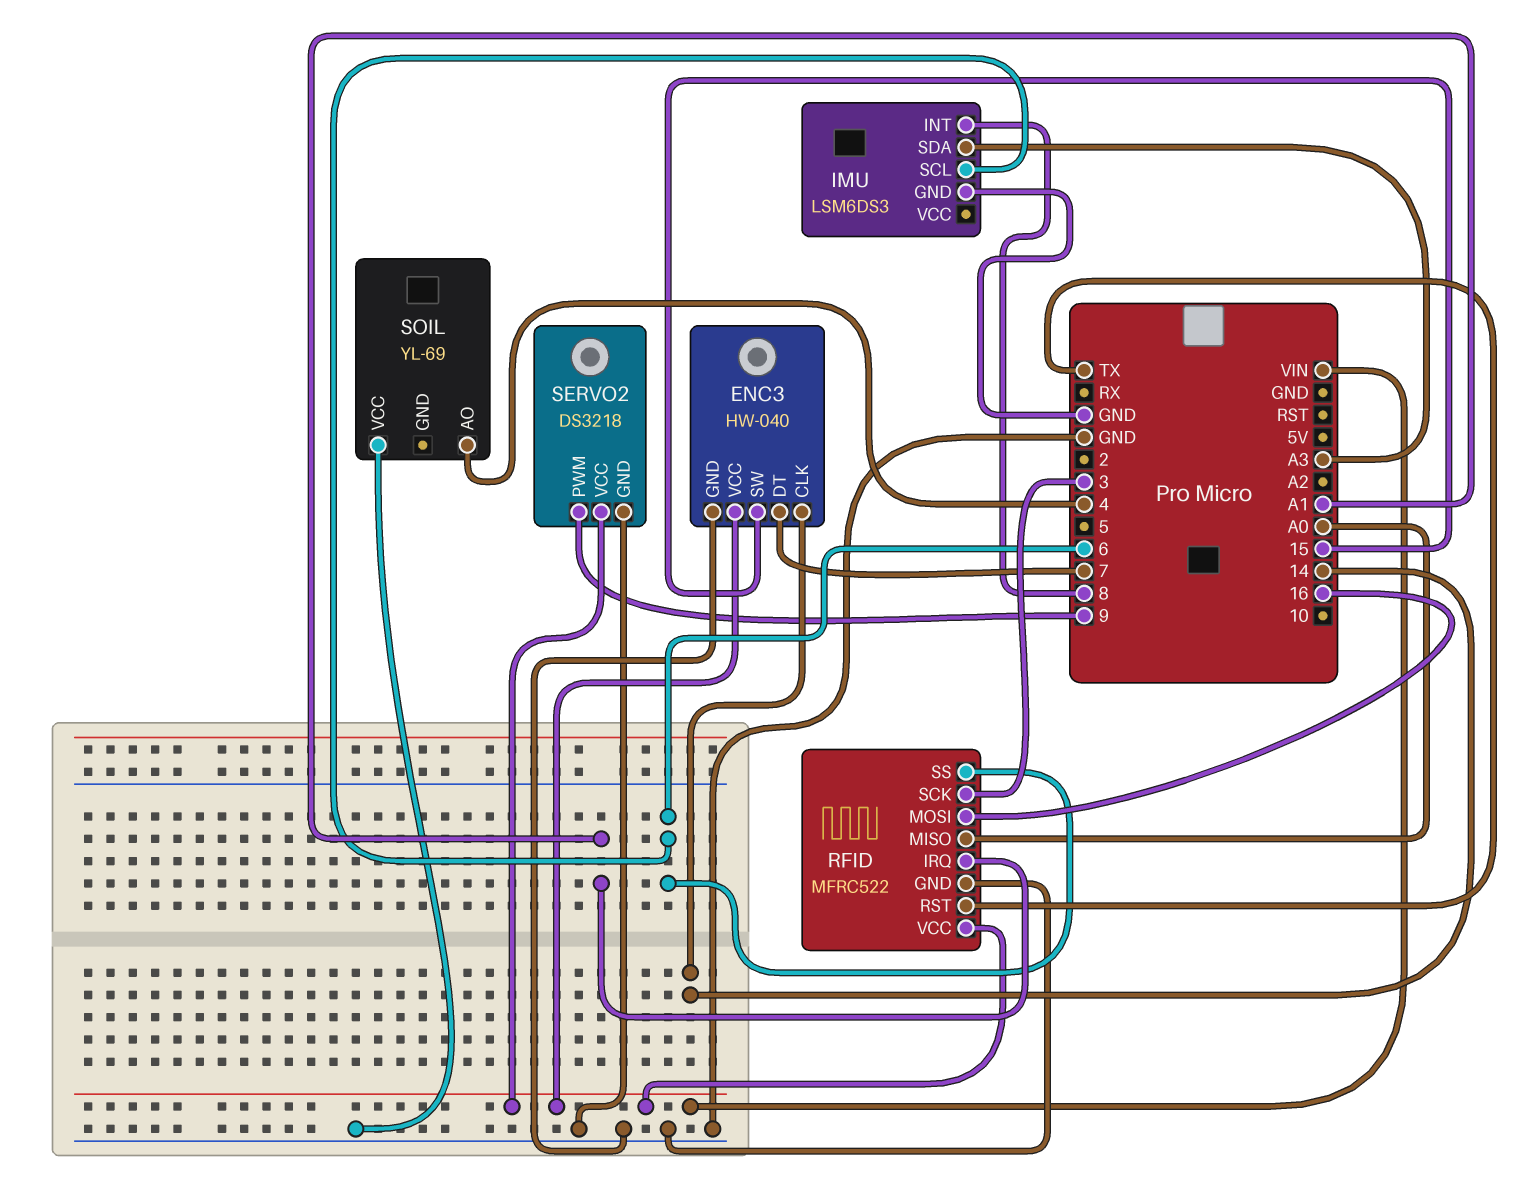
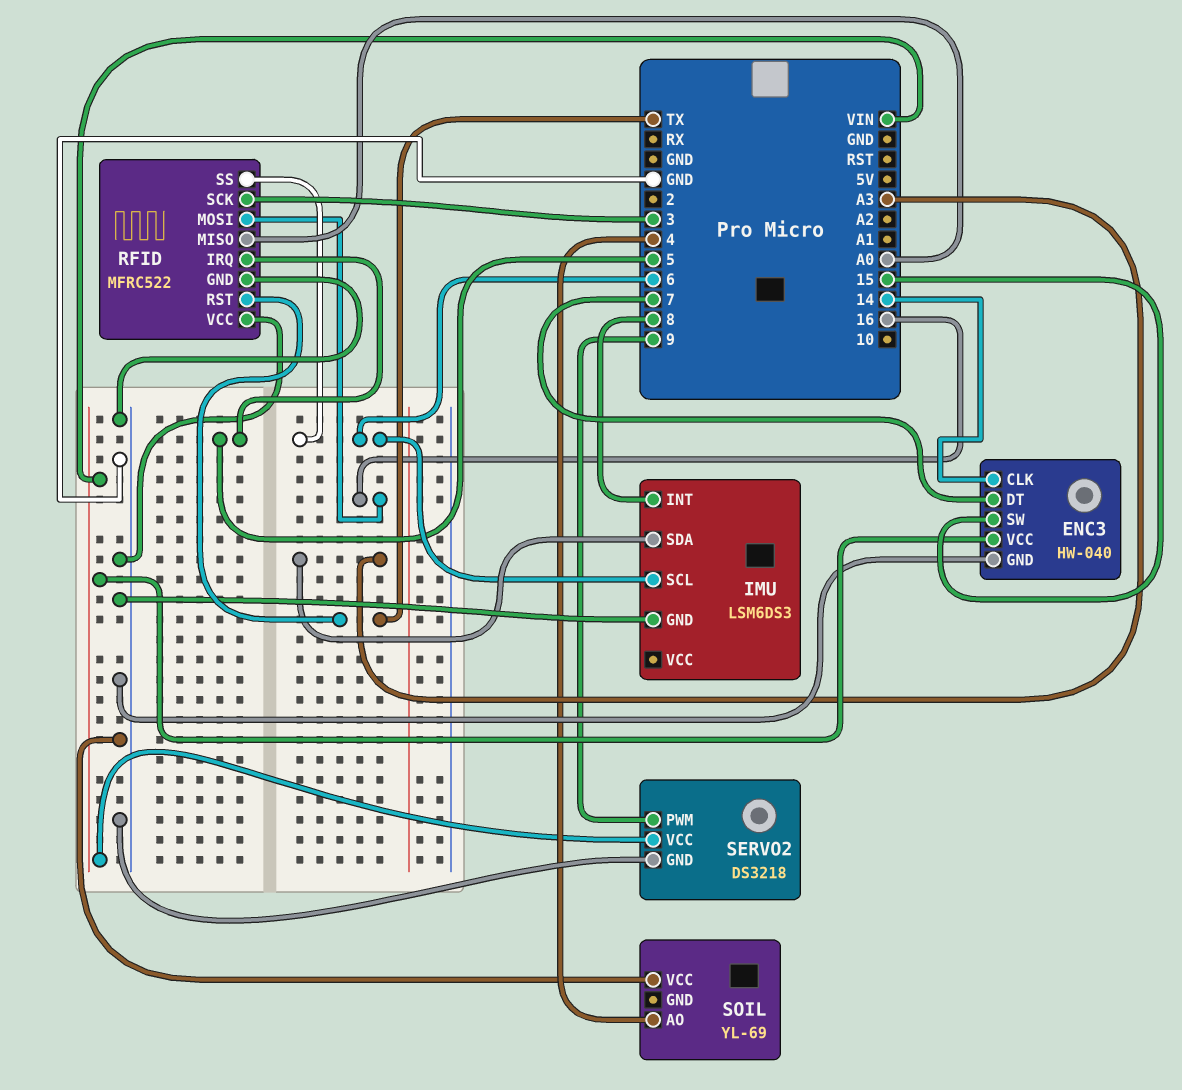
RFID pin IRQ: A1 -> 5
RFID pin VCC: VIN -> GND

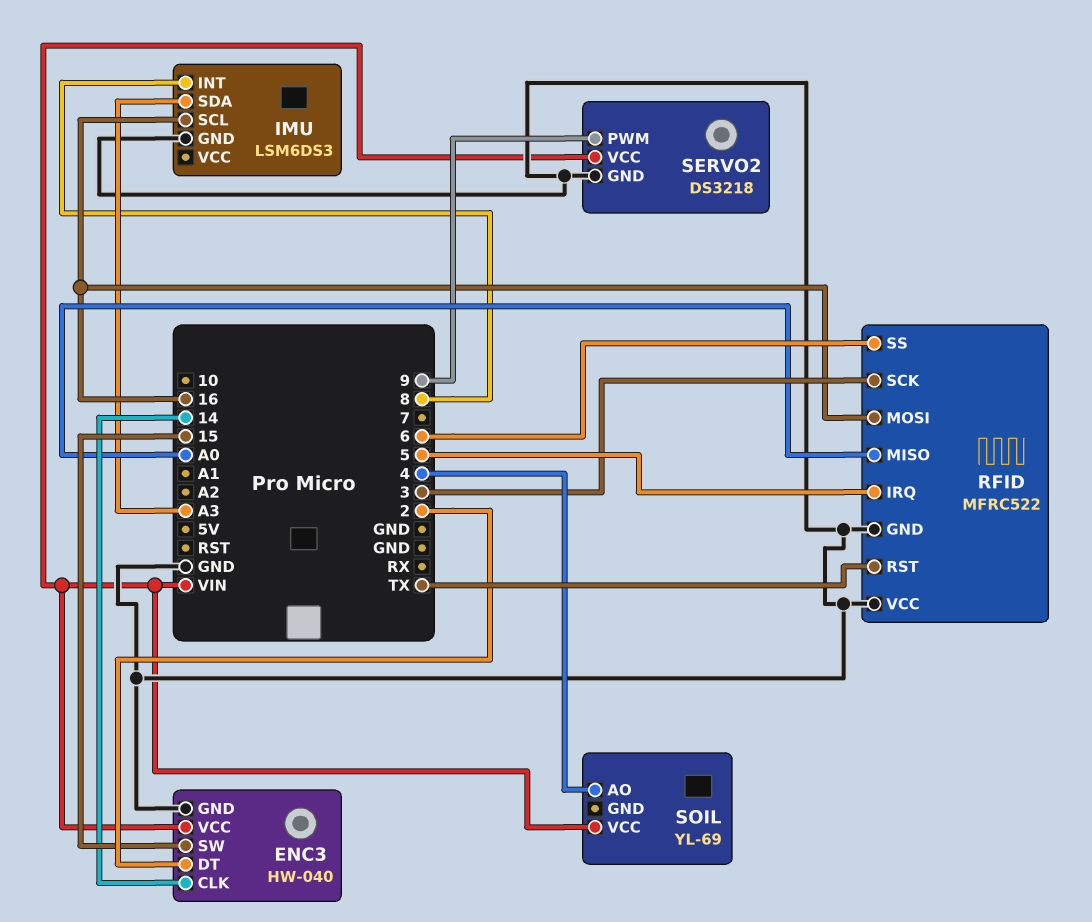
ENC3 pin DT: 7 -> 2
IMU pin SCL: 6 -> 16
SOIL pin VCC: GND -> VIN

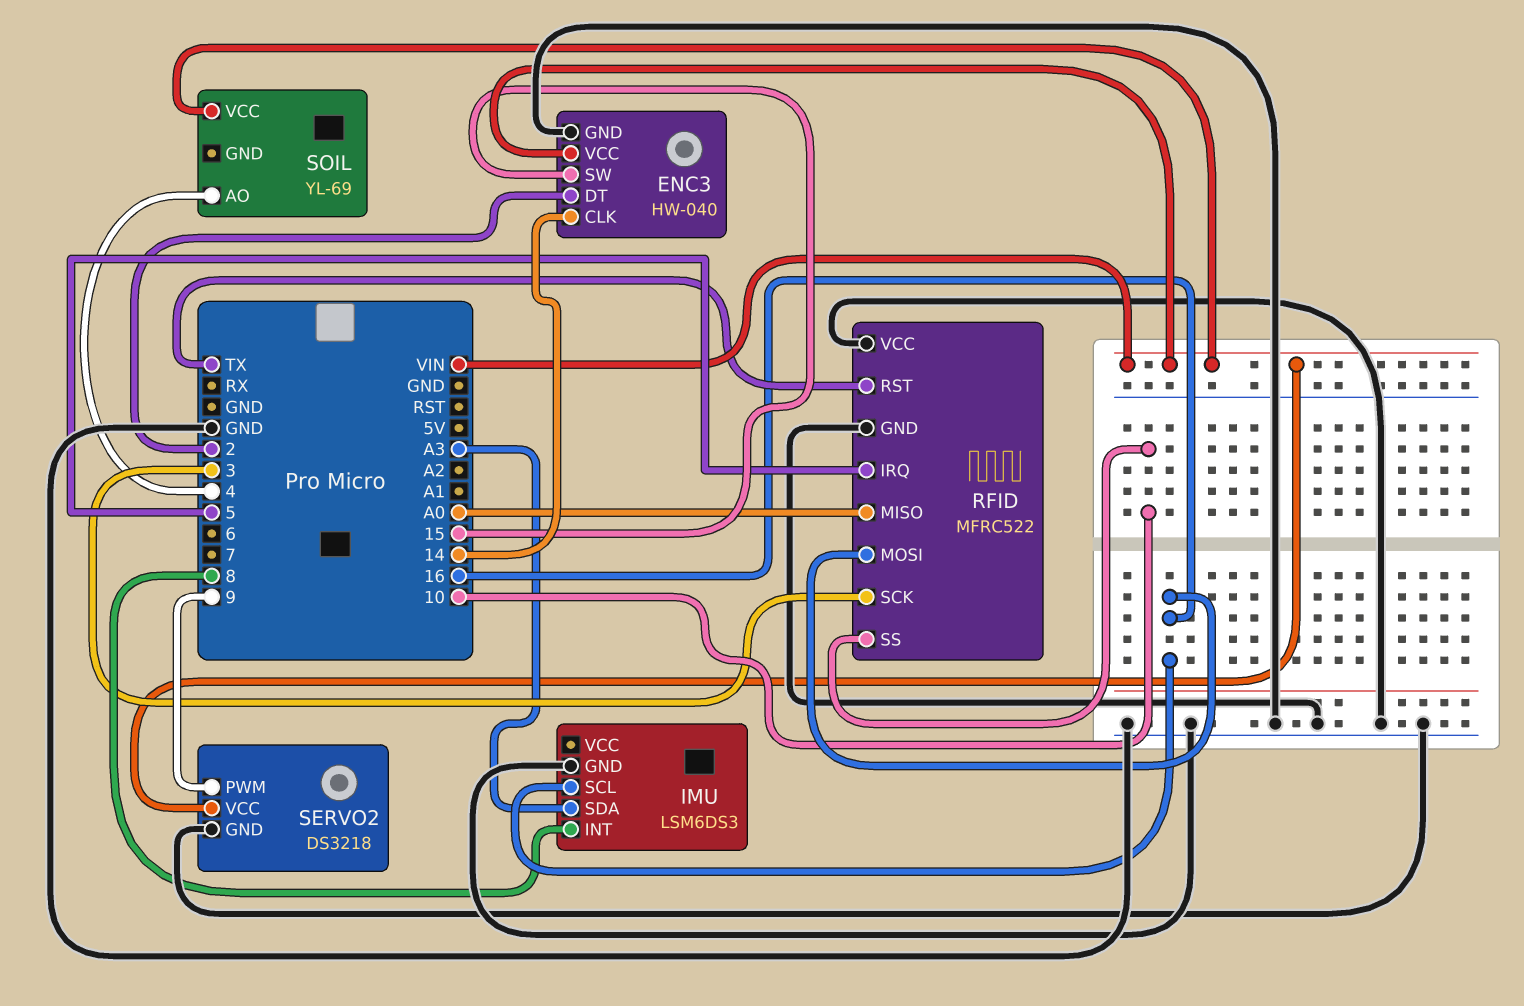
RFID pin SS: 6 -> 10

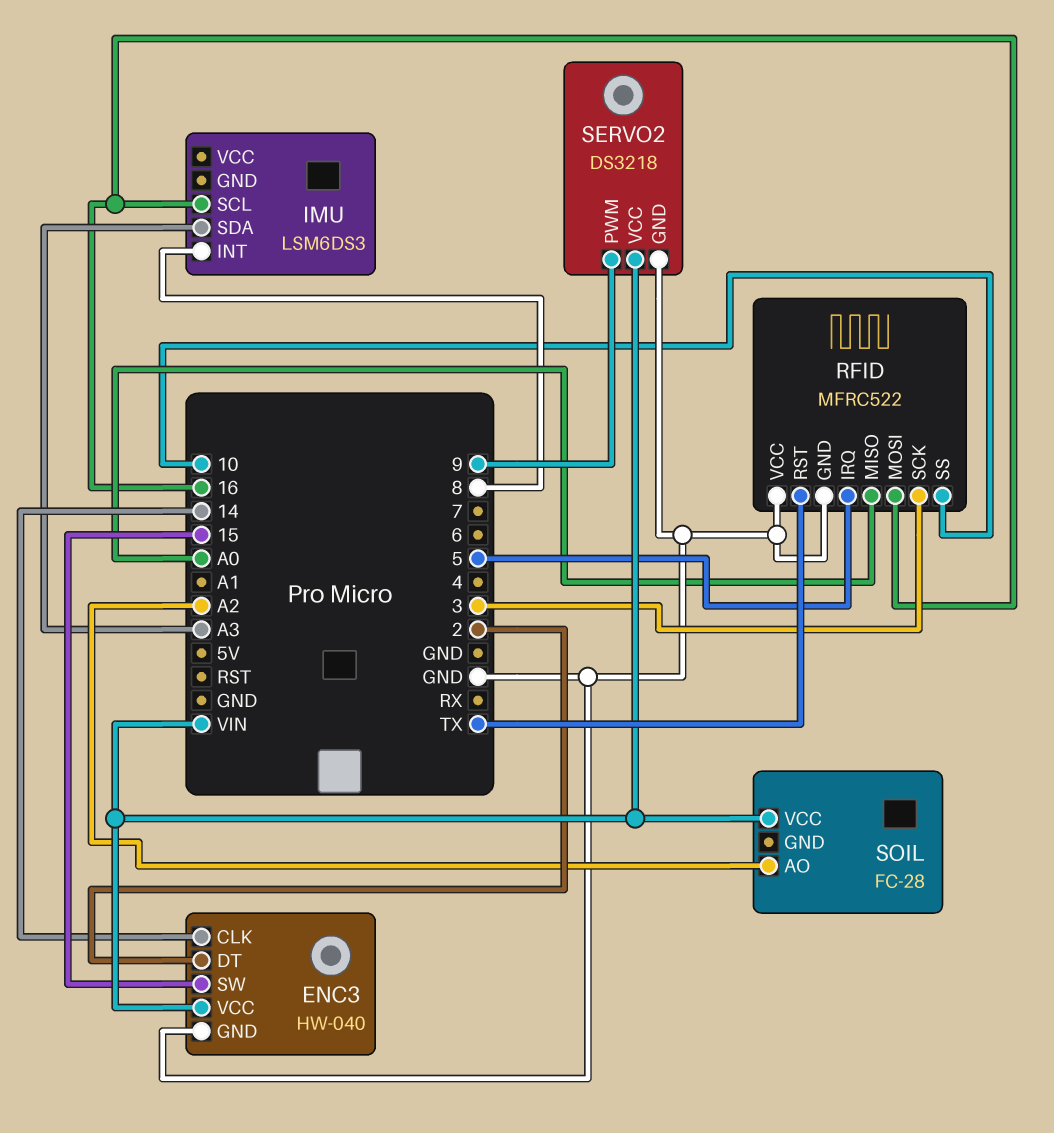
IMU pin GND: GND -> none
SOIL: YL-69 -> FC-28
SOIL pin AO: 4 -> A2

